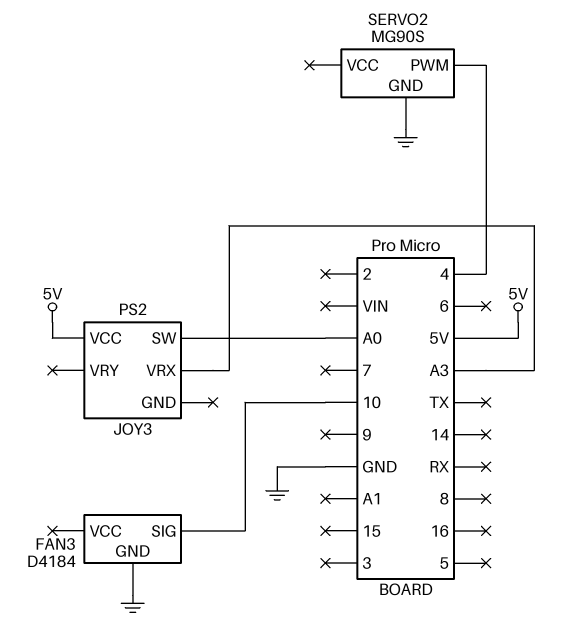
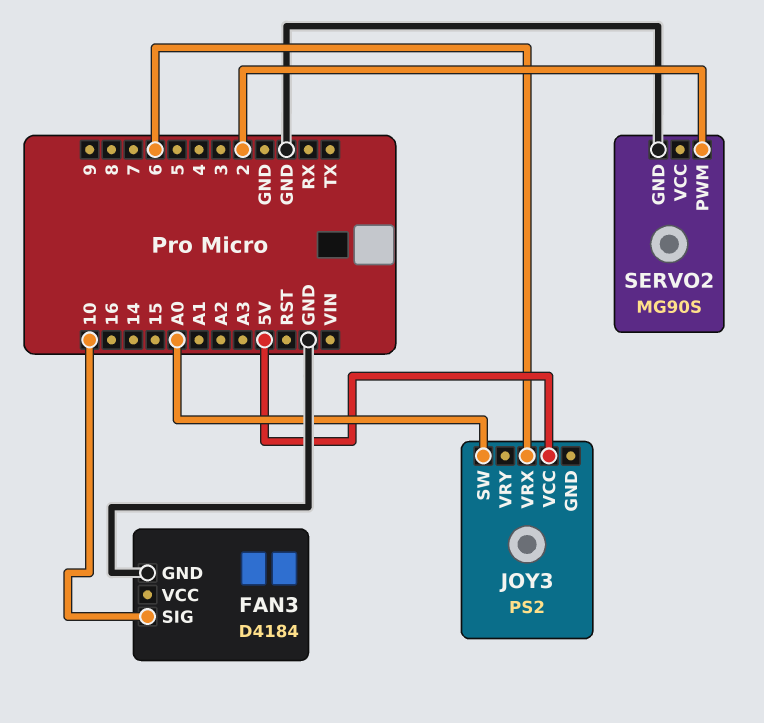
JOY3 pin VRX: A3 -> 6
SERVO2 pin PWM: 4 -> 2

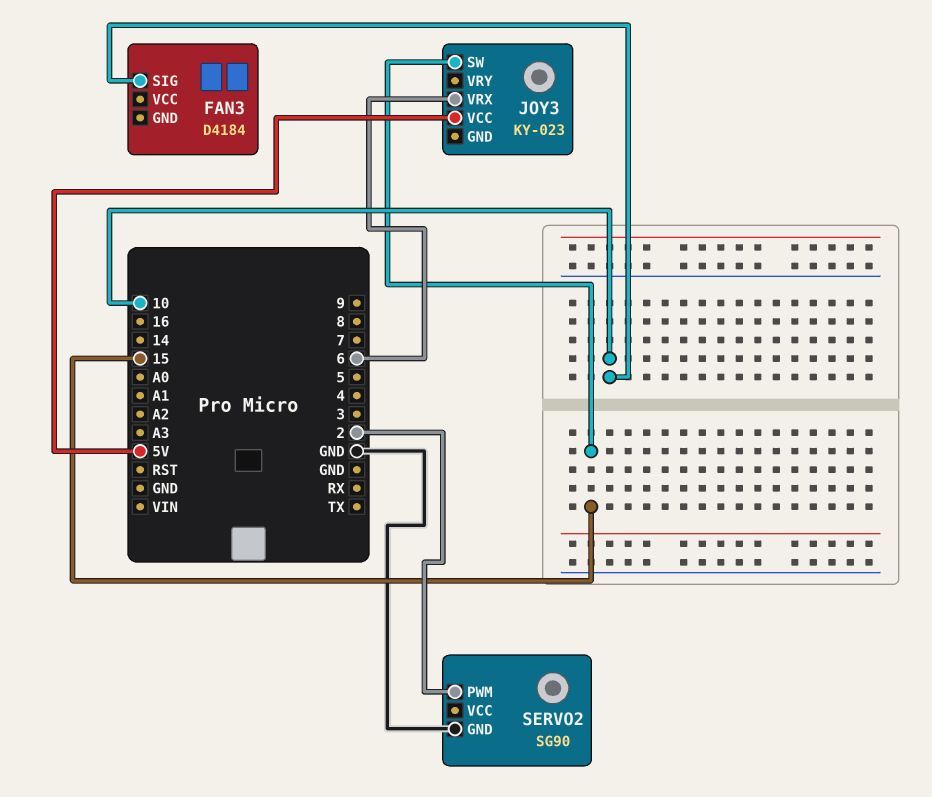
FAN3 pin GND: GND -> none
JOY3: PS2 -> KY-023
JOY3 pin SW: A0 -> 15
SERVO2: MG90S -> SG90

